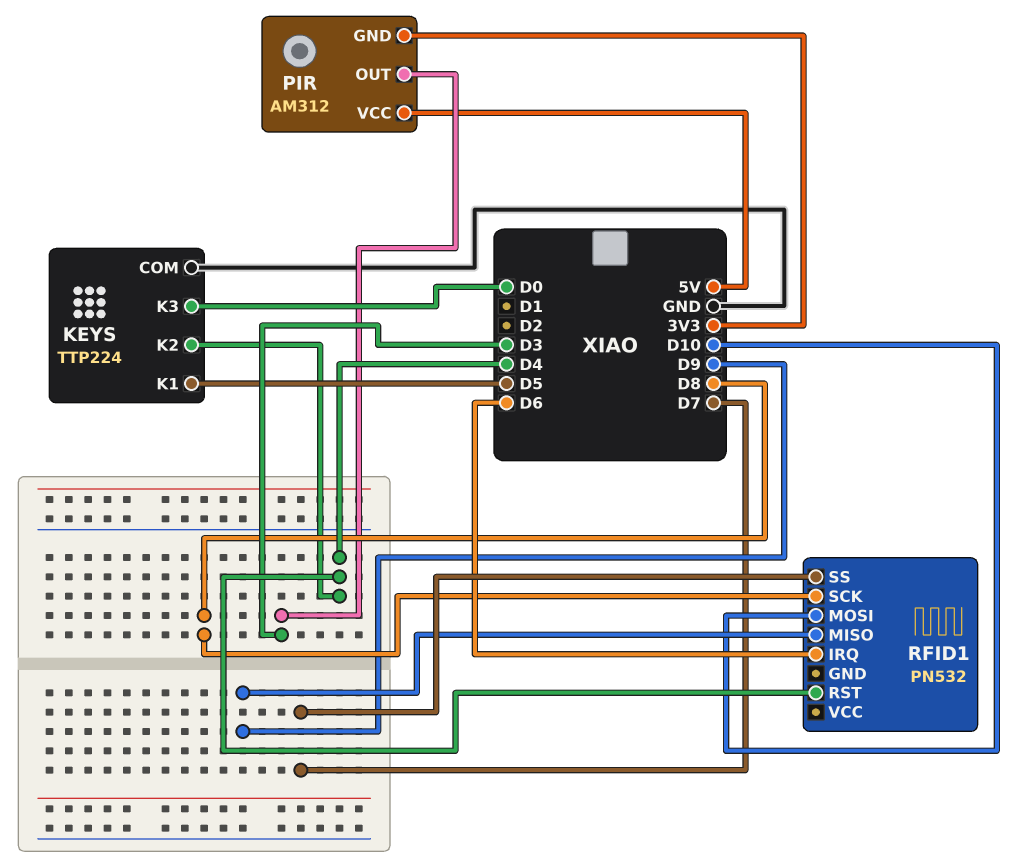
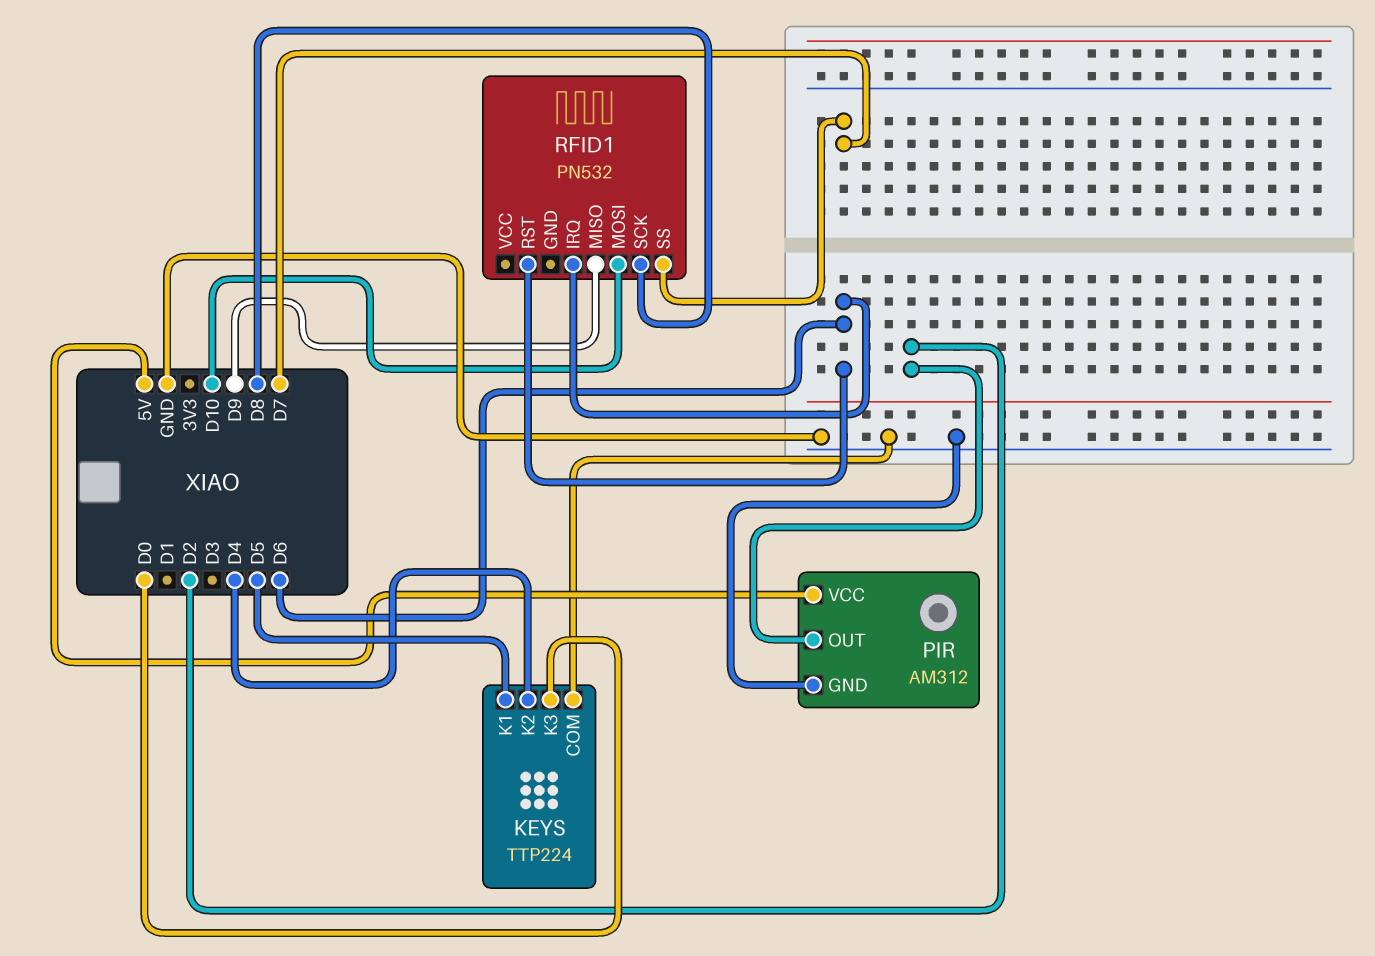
PIR pin GND: 3V3 -> GND
PIR pin OUT: D3 -> D2
RFID1 pin RST: D4 -> D6

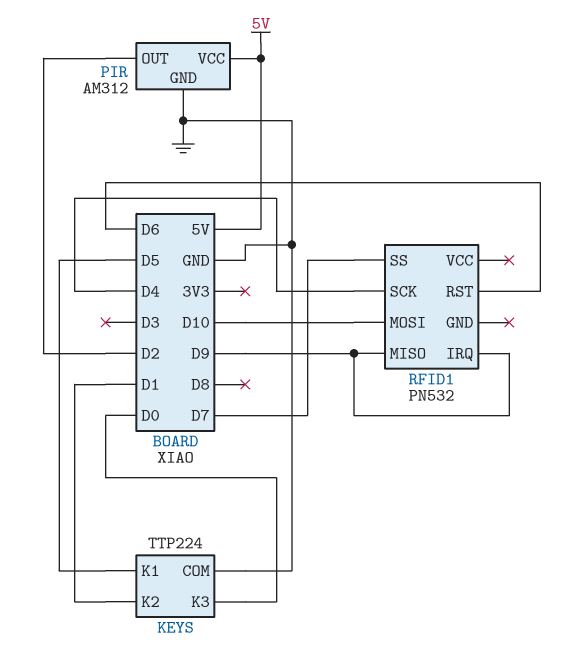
KEYS pin K2: D4 -> D1
RFID1 pin IRQ: D6 -> D9
RFID1 pin SCK: D8 -> D4

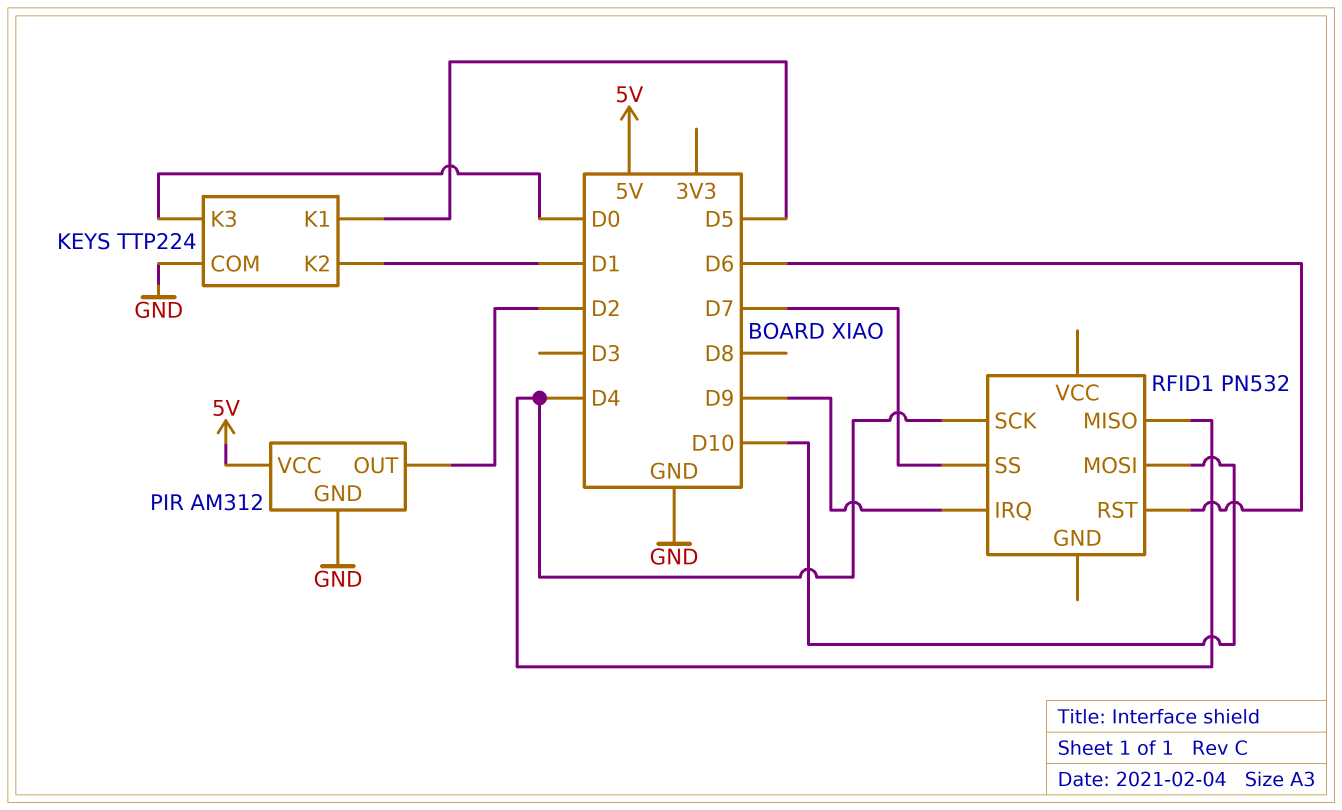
RFID1 pin MISO: D9 -> D4

